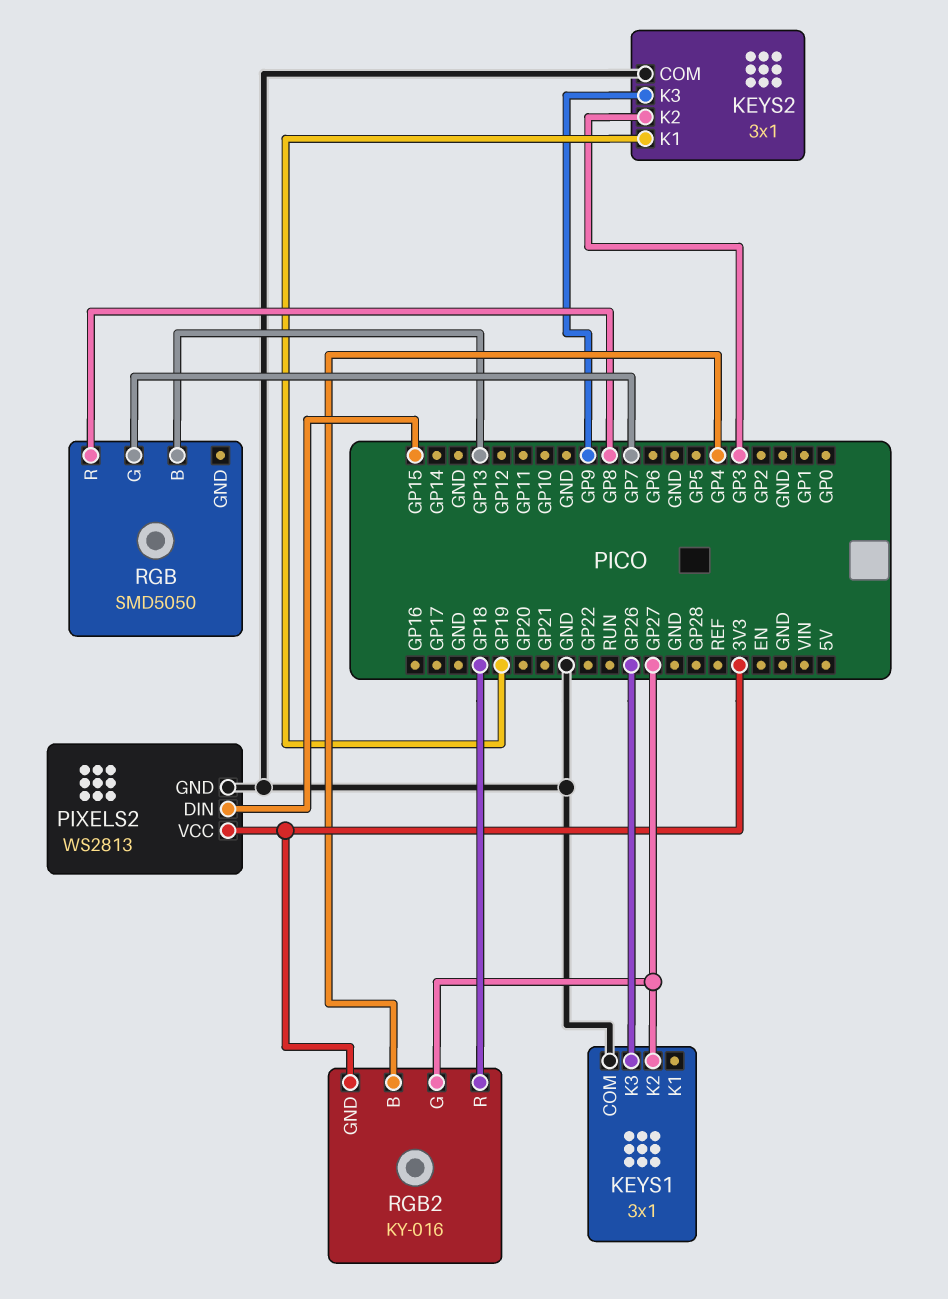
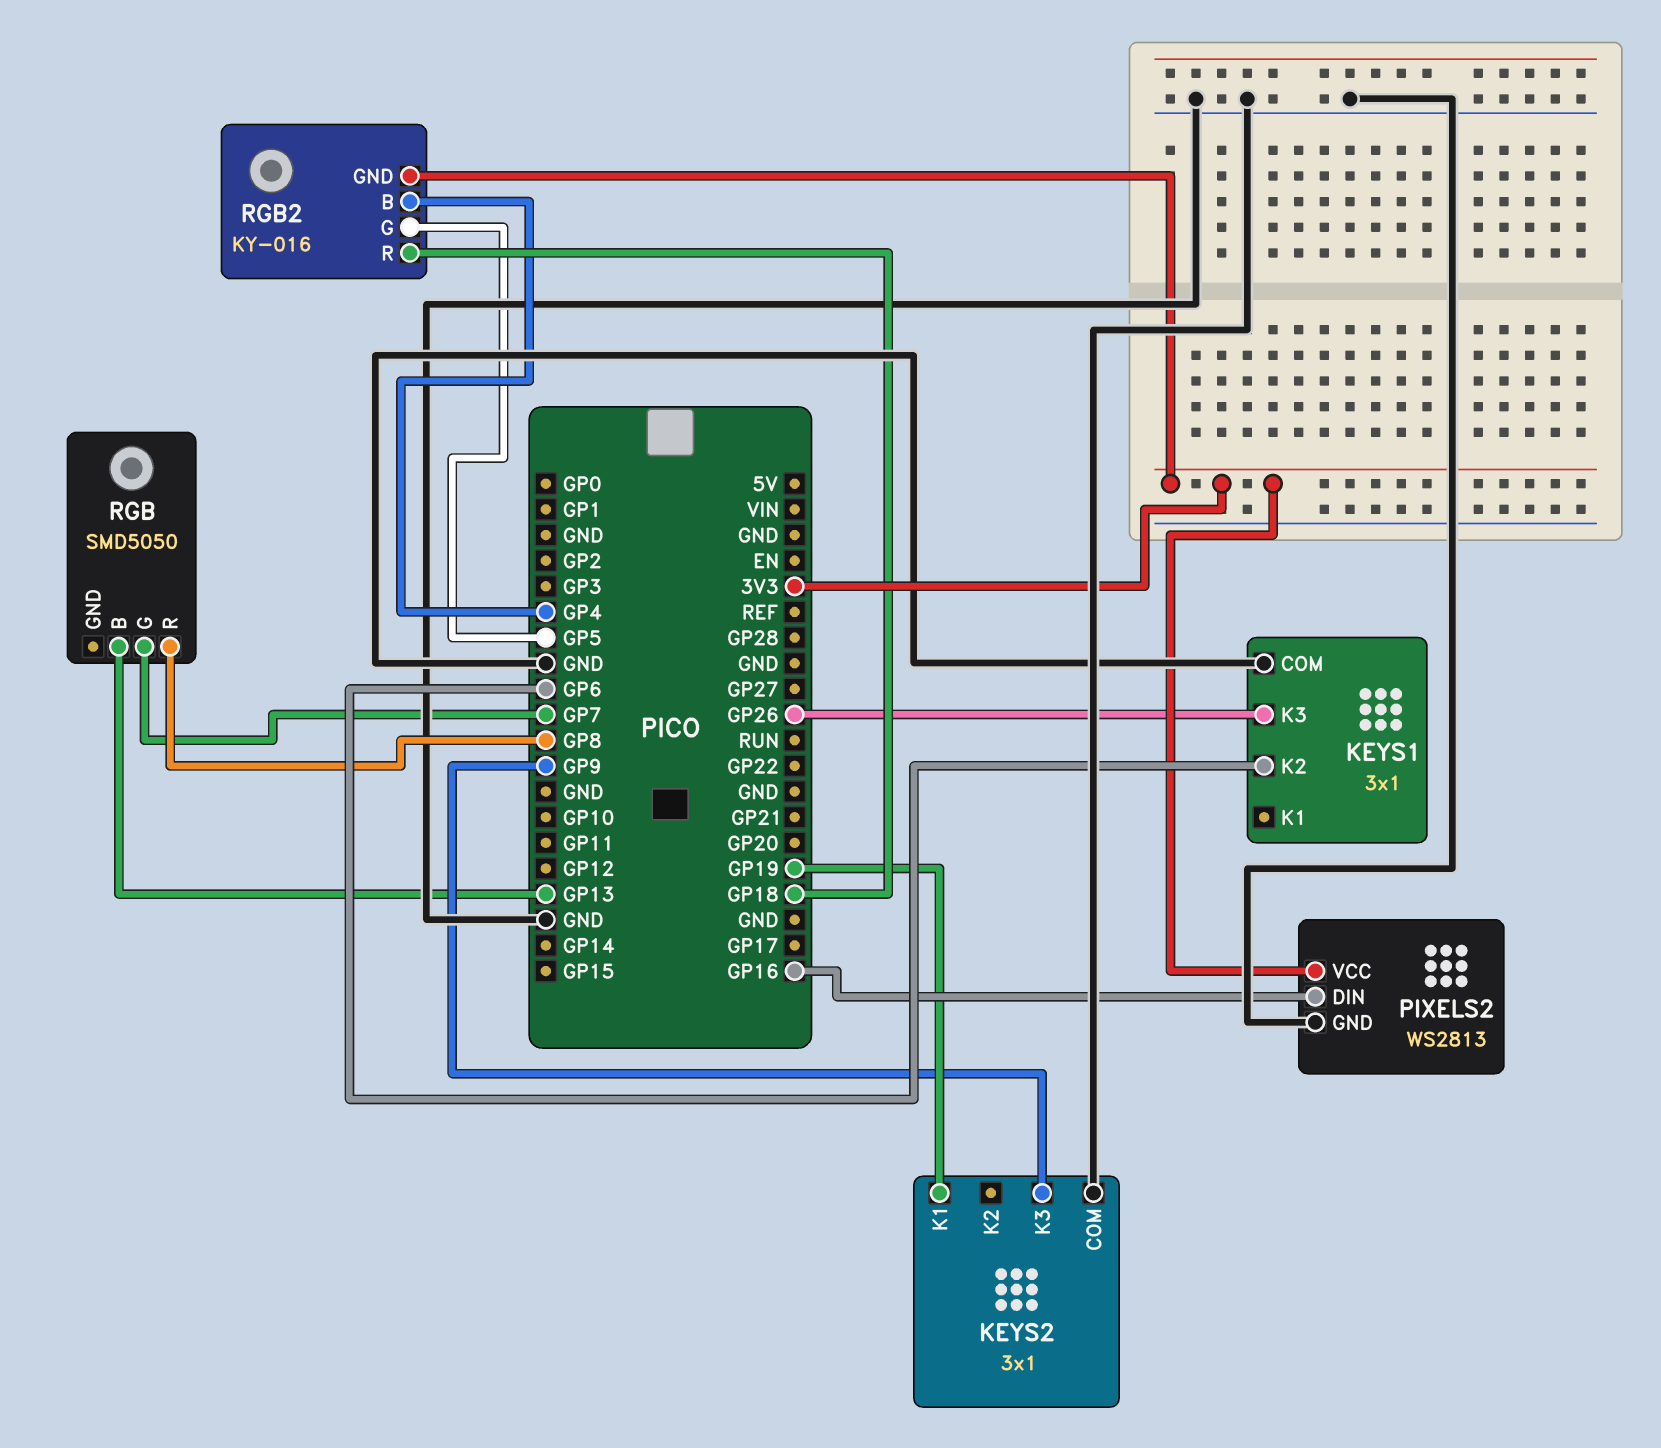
KEYS1 pin K2: GP27 -> GP6
KEYS2 pin K2: GP3 -> none
PIXELS2 pin DIN: GP15 -> GP16
RGB2 pin G: GP27 -> GP5

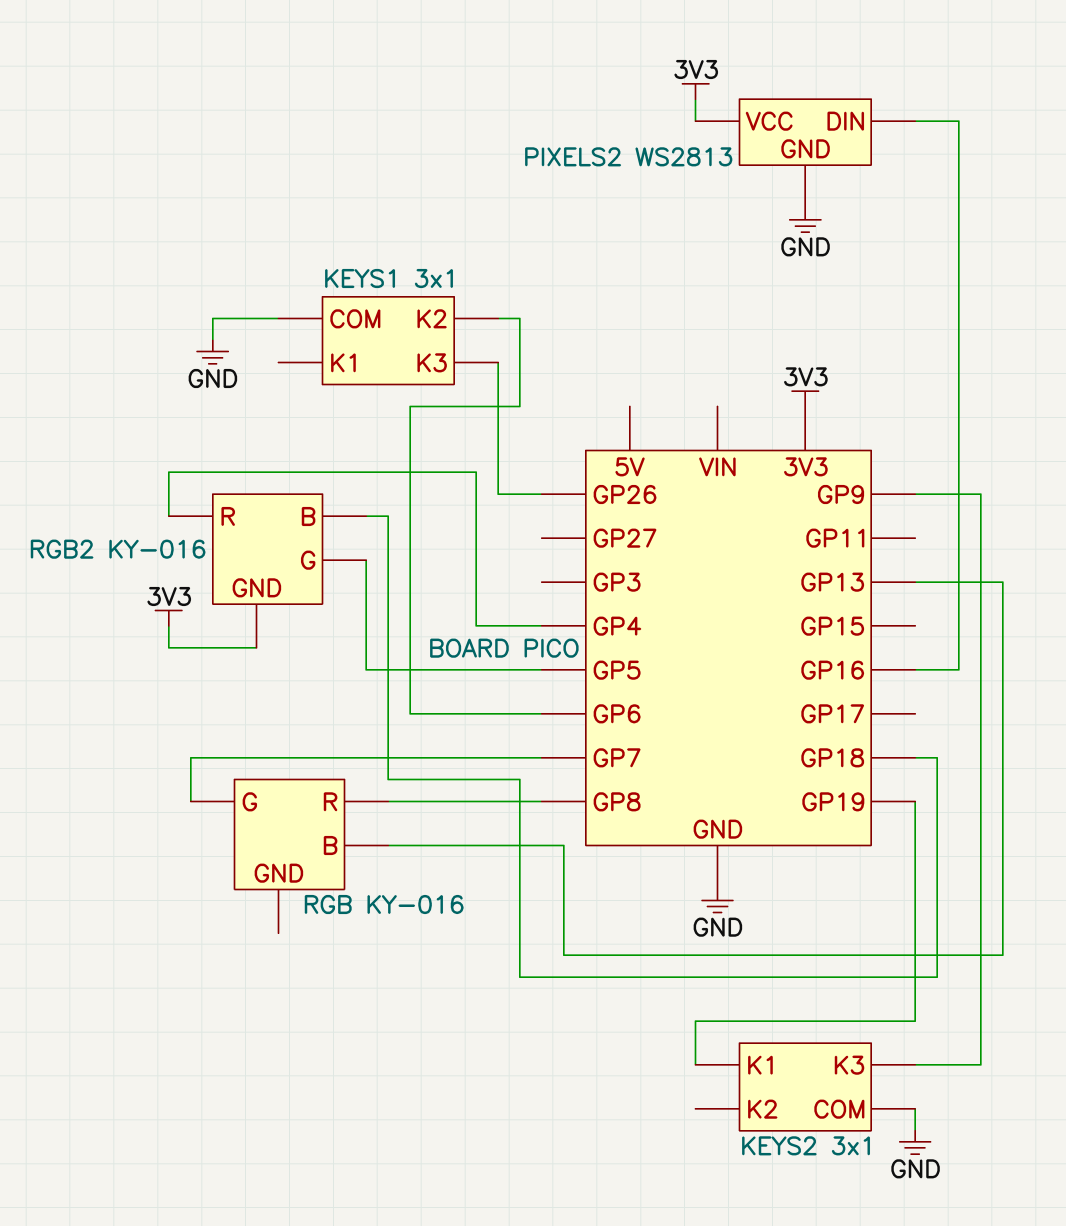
RGB: SMD5050 -> KY-016
RGB2 pin B: GP4 -> GP18
RGB2 pin R: GP18 -> GP4

